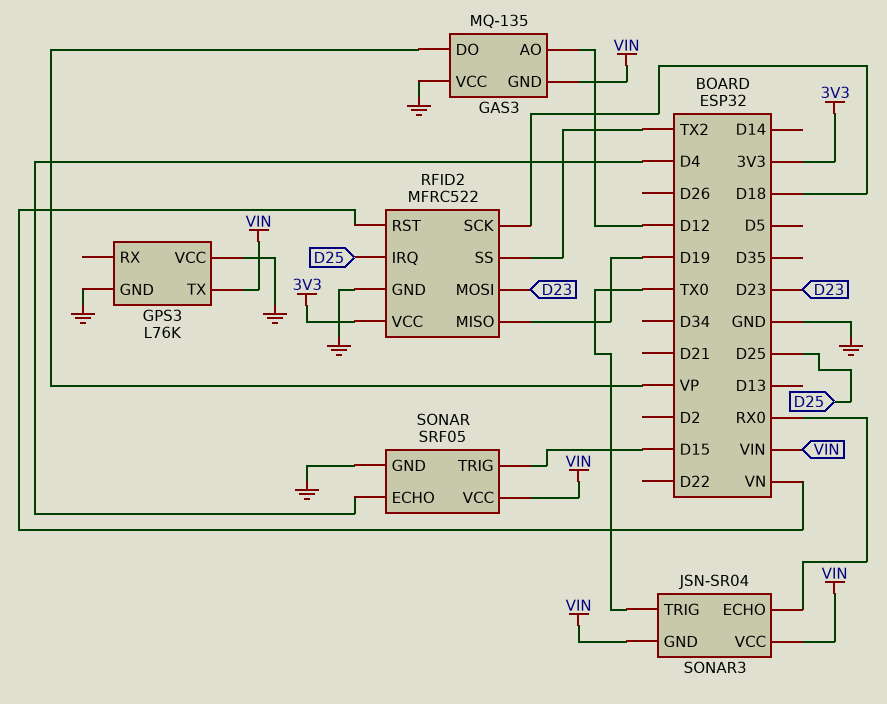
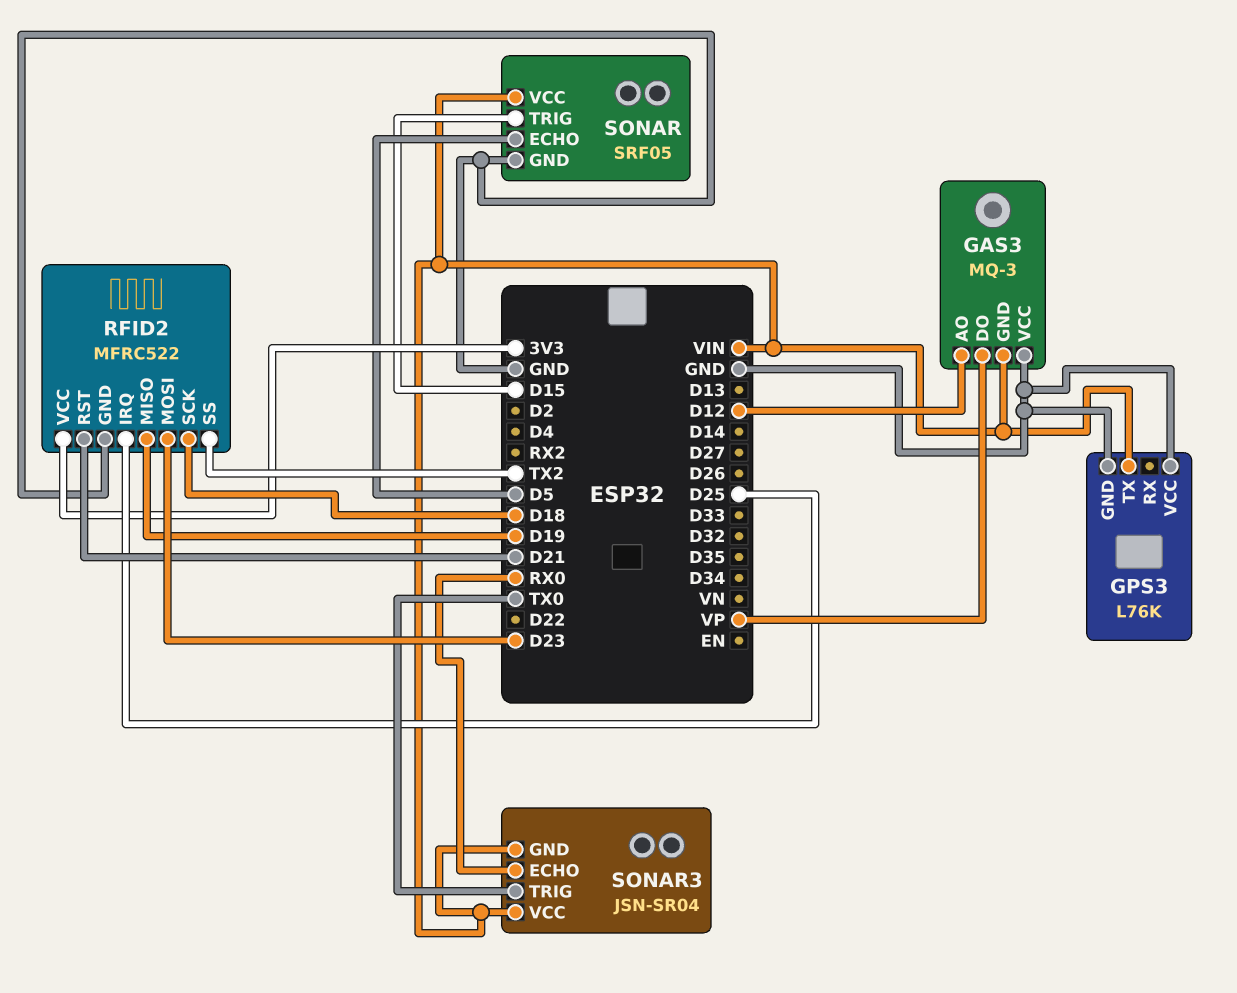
GAS3: MQ-135 -> MQ-3
RFID2 pin RST: VN -> D21
SONAR pin ECHO: D4 -> D5

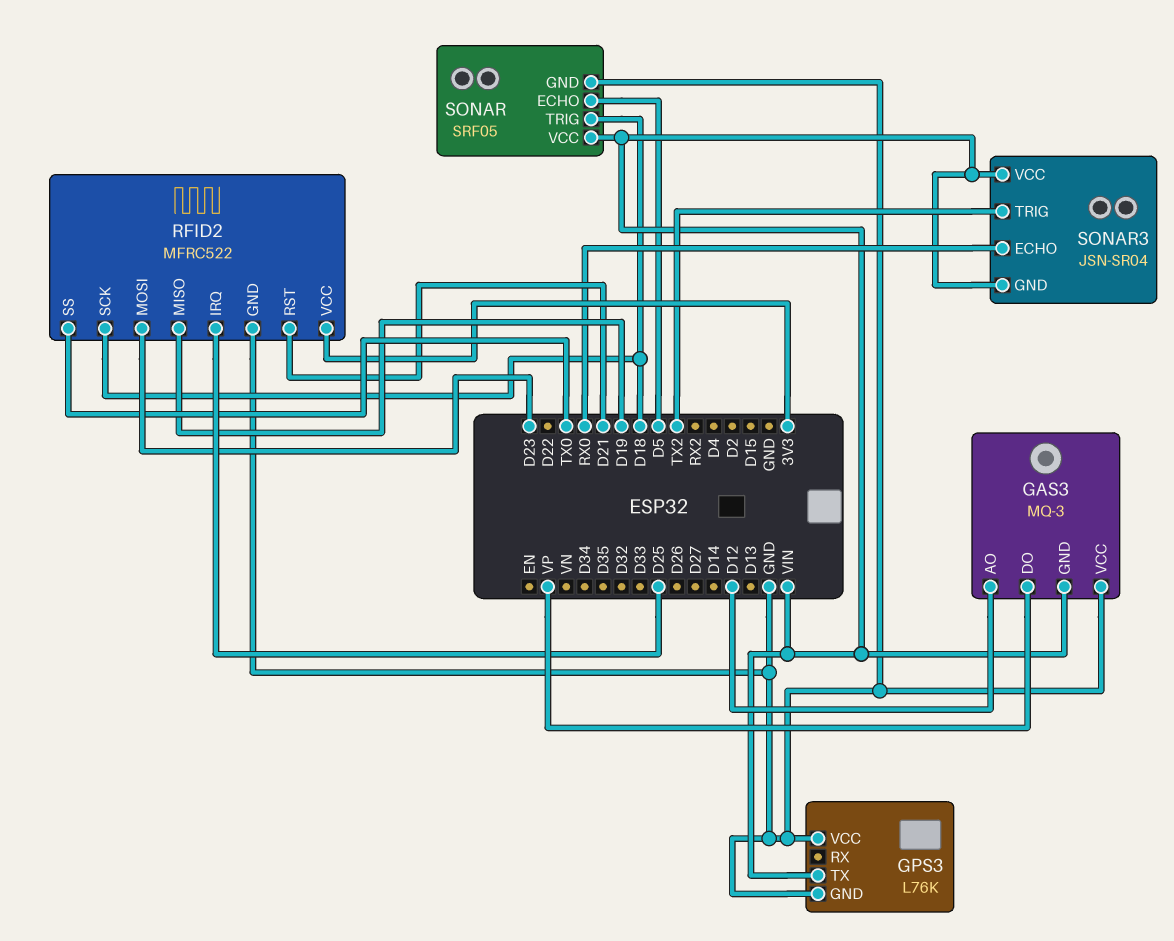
RFID2 pin SS: TX2 -> TX0
SONAR pin TRIG: D15 -> D18
SONAR3 pin TRIG: TX0 -> TX2

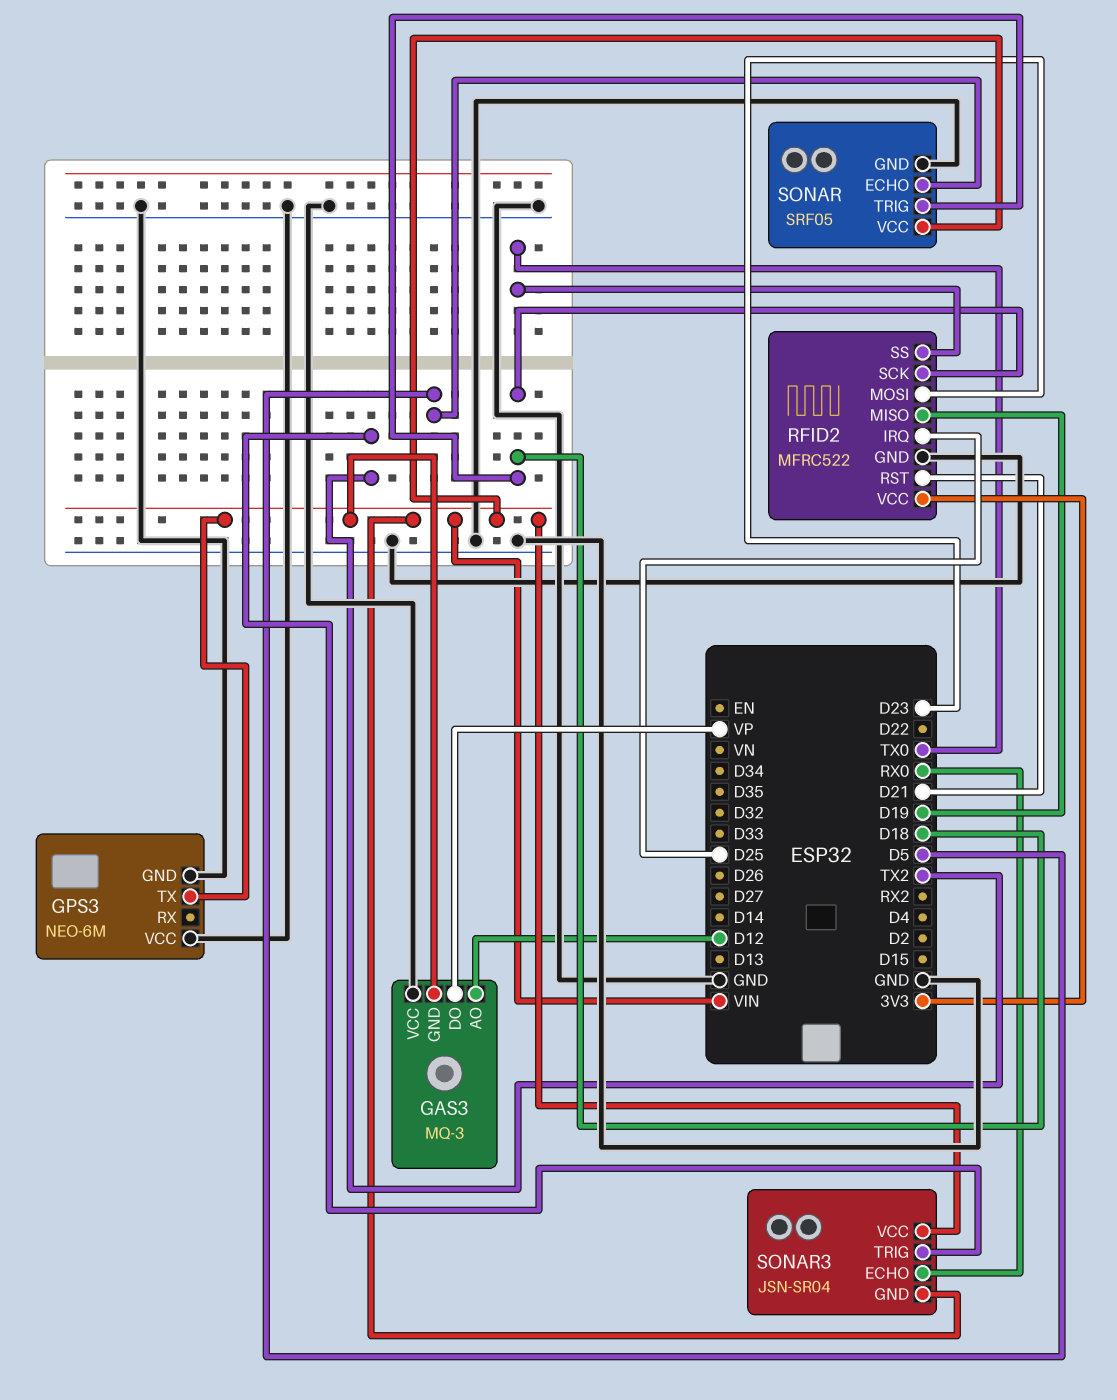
GPS3: L76K -> NEO-6M

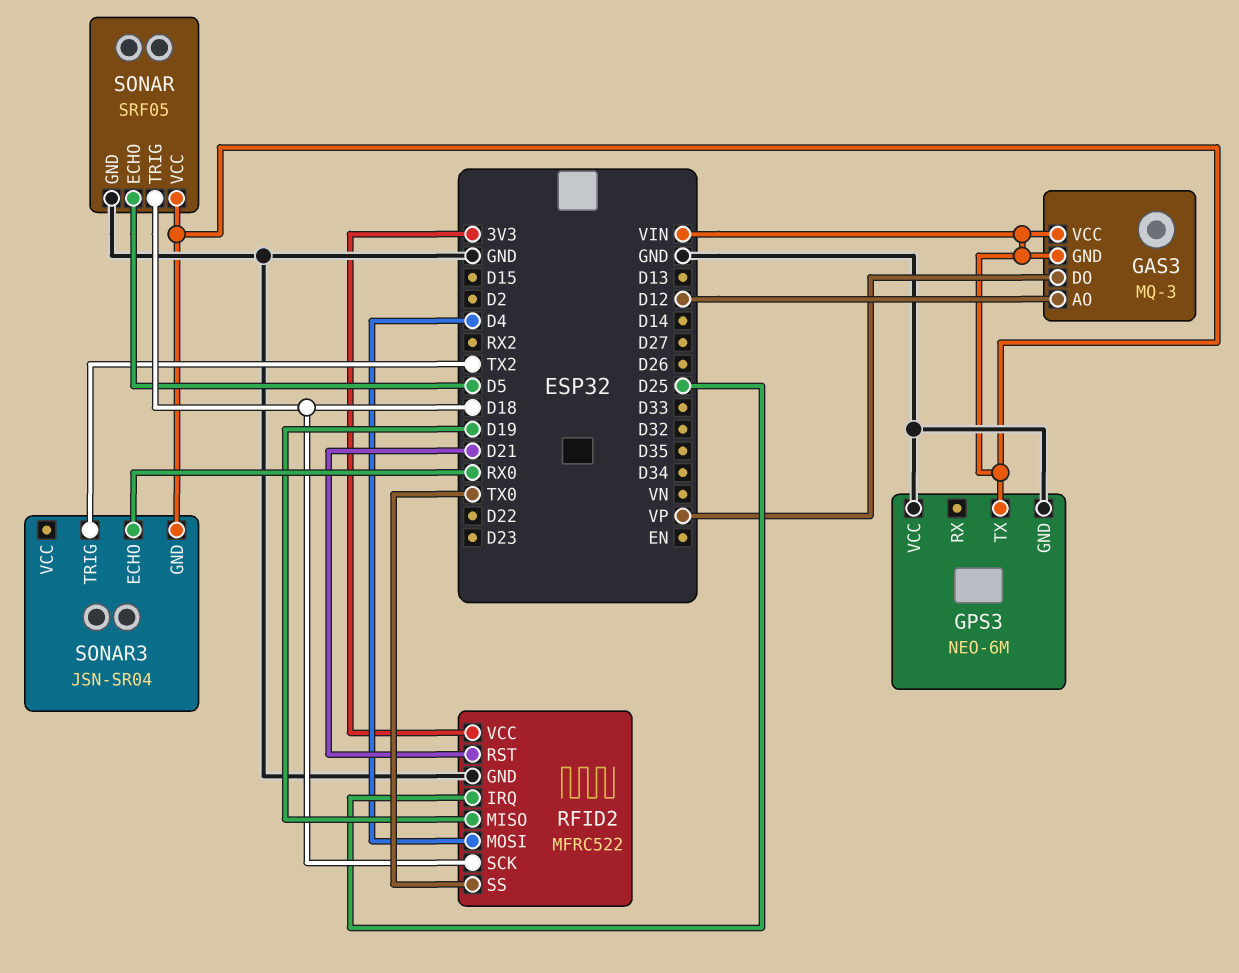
GAS3 pin VCC: GND -> VIN
RFID2 pin MOSI: D23 -> D4
SONAR3 pin VCC: VIN -> none

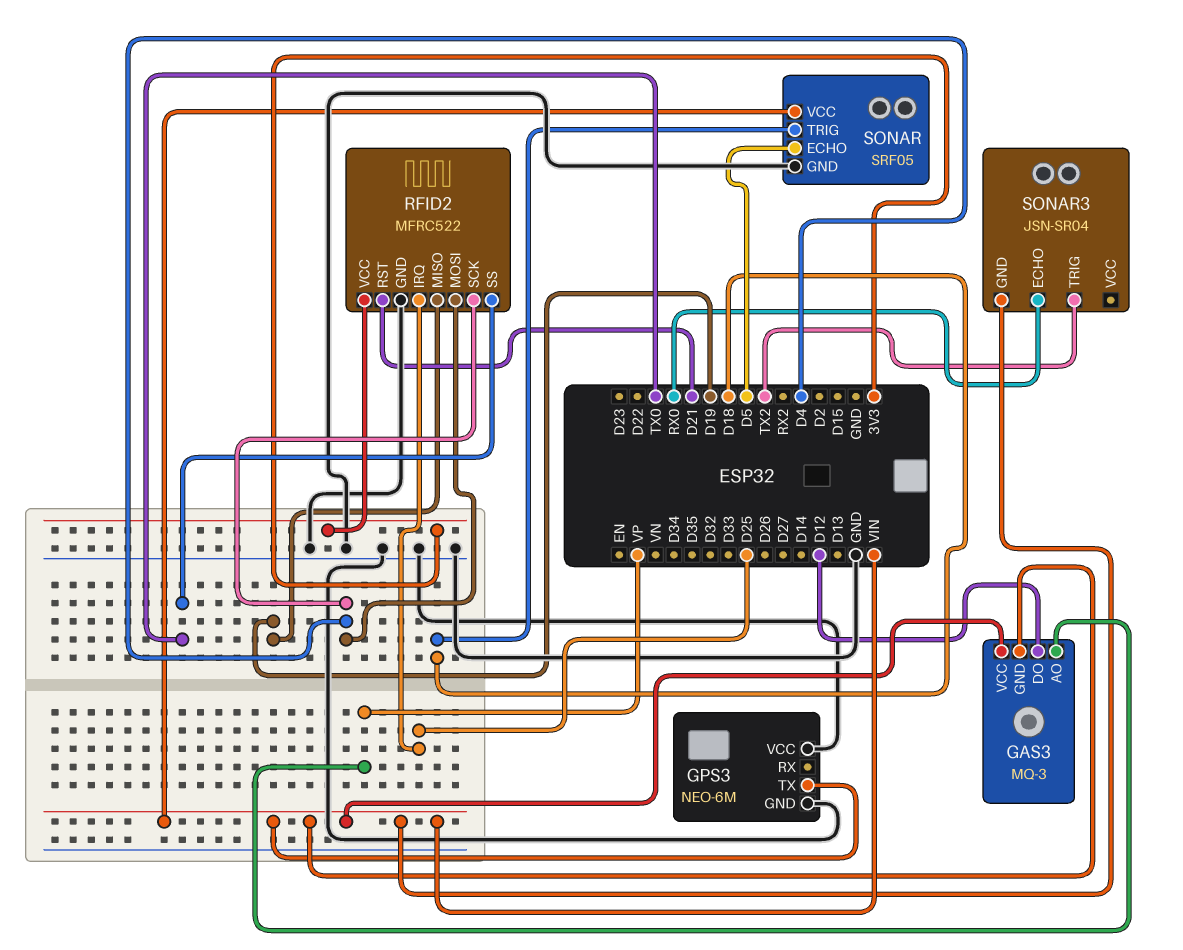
GAS3 pin AO: D12 -> VP
GAS3 pin DO: VP -> D12
RFID2 pin SCK: D18 -> D4

